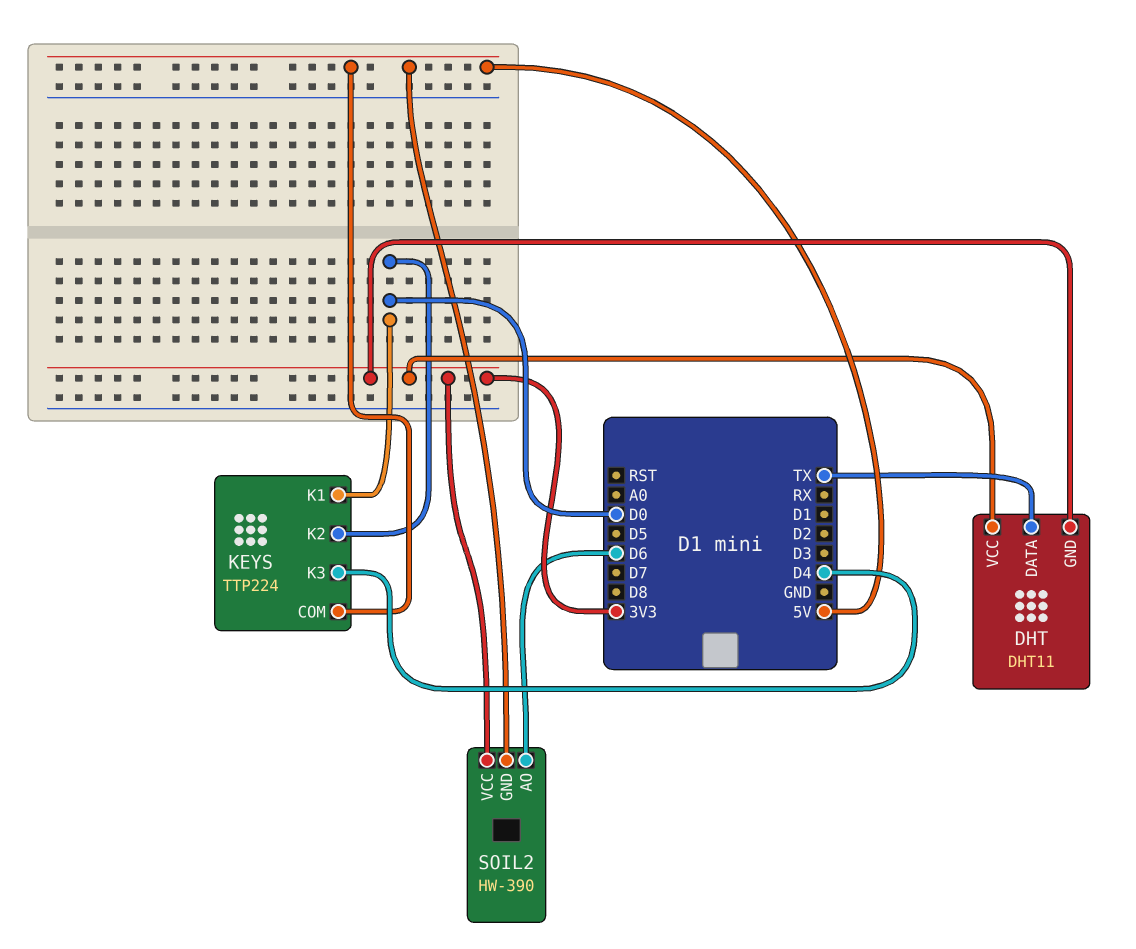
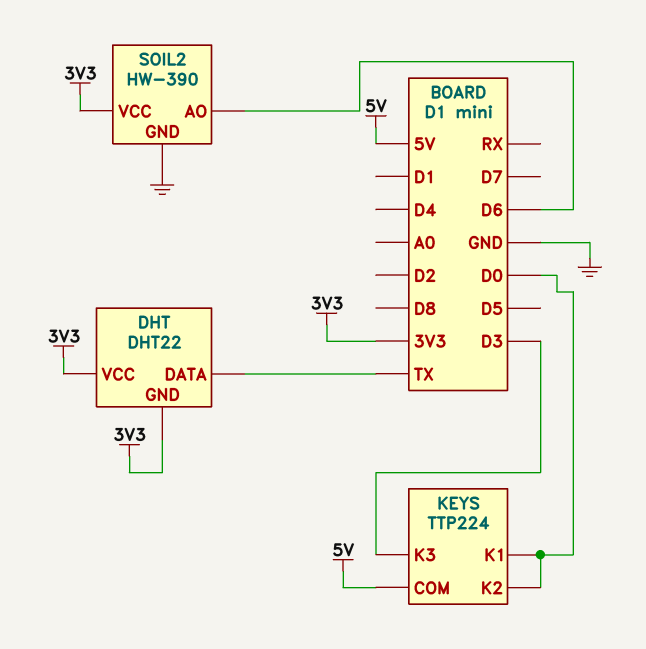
DHT: DHT11 -> DHT22
KEYS pin K3: D4 -> D3
SOIL2 pin GND: 5V -> GND

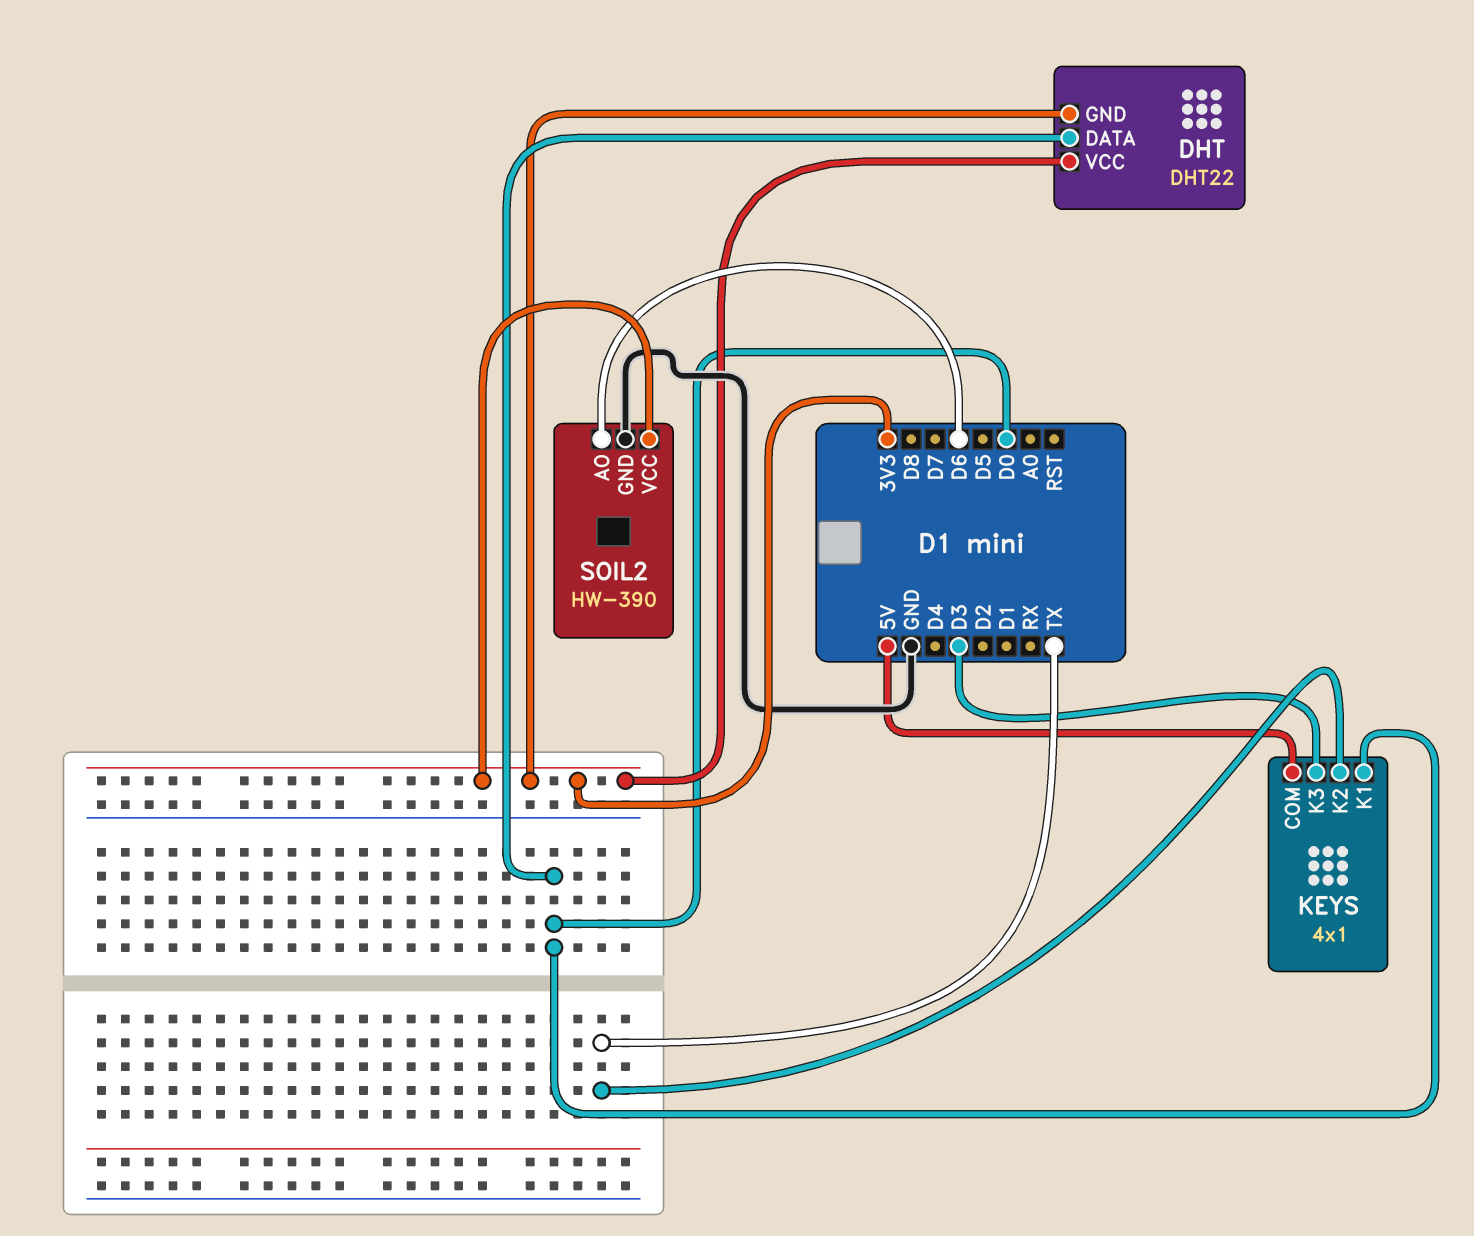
DHT pin DATA: TX -> D0
KEYS: TTP224 -> 4x1
KEYS pin K2: D0 -> TX

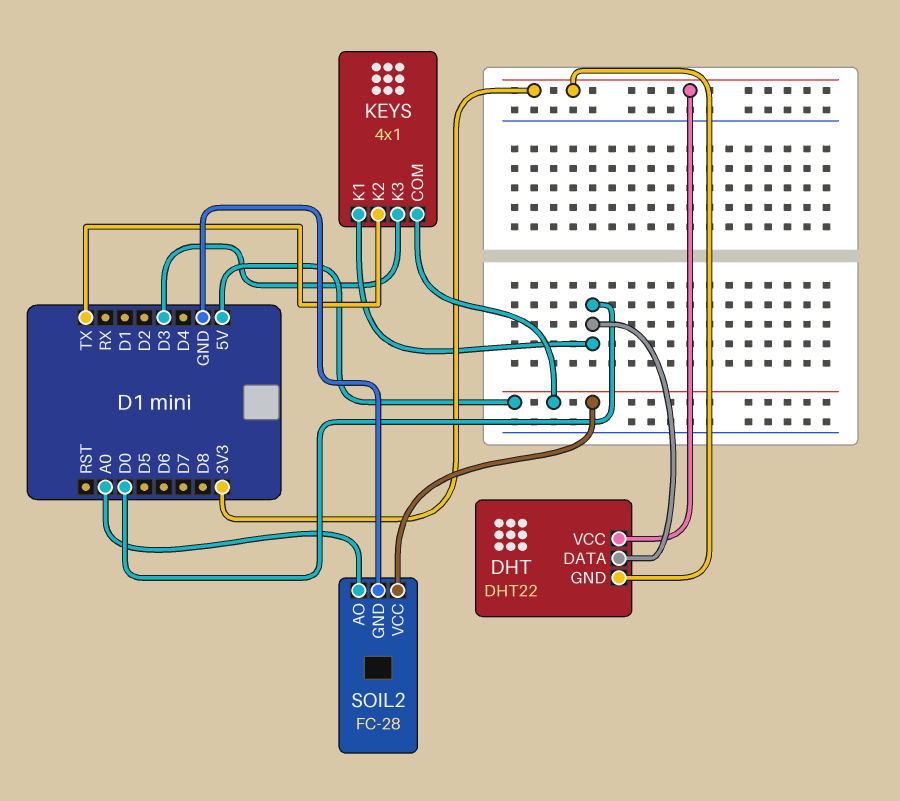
SOIL2: HW-390 -> FC-28
SOIL2 pin AO: D6 -> A0
SOIL2 pin VCC: 3V3 -> 5V

